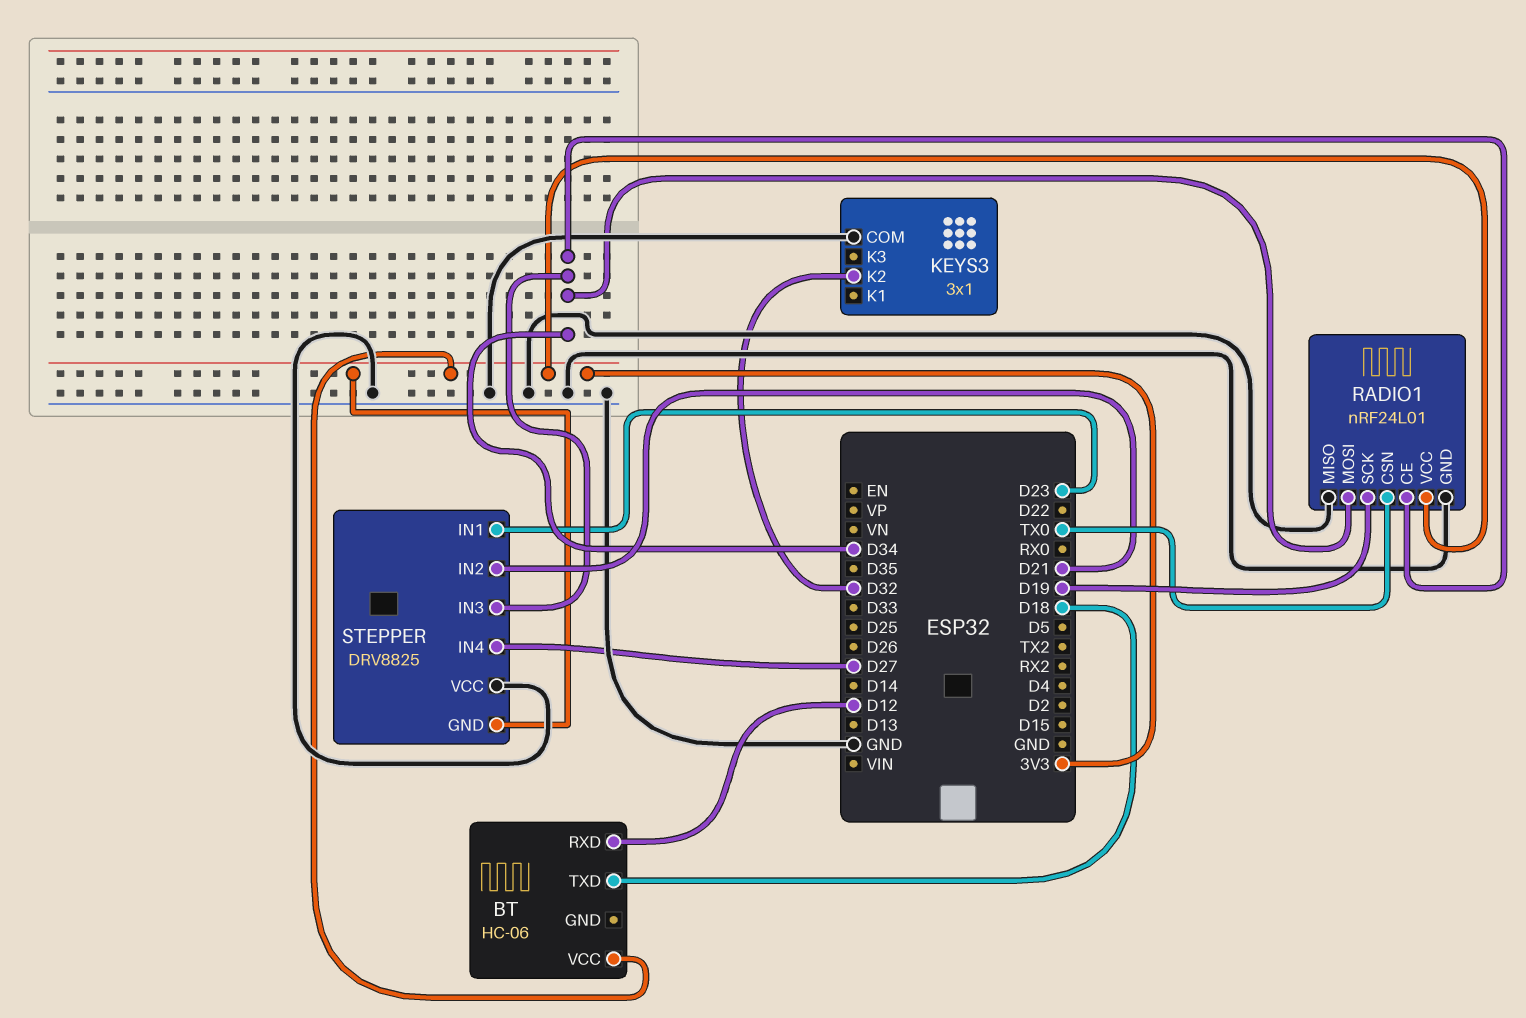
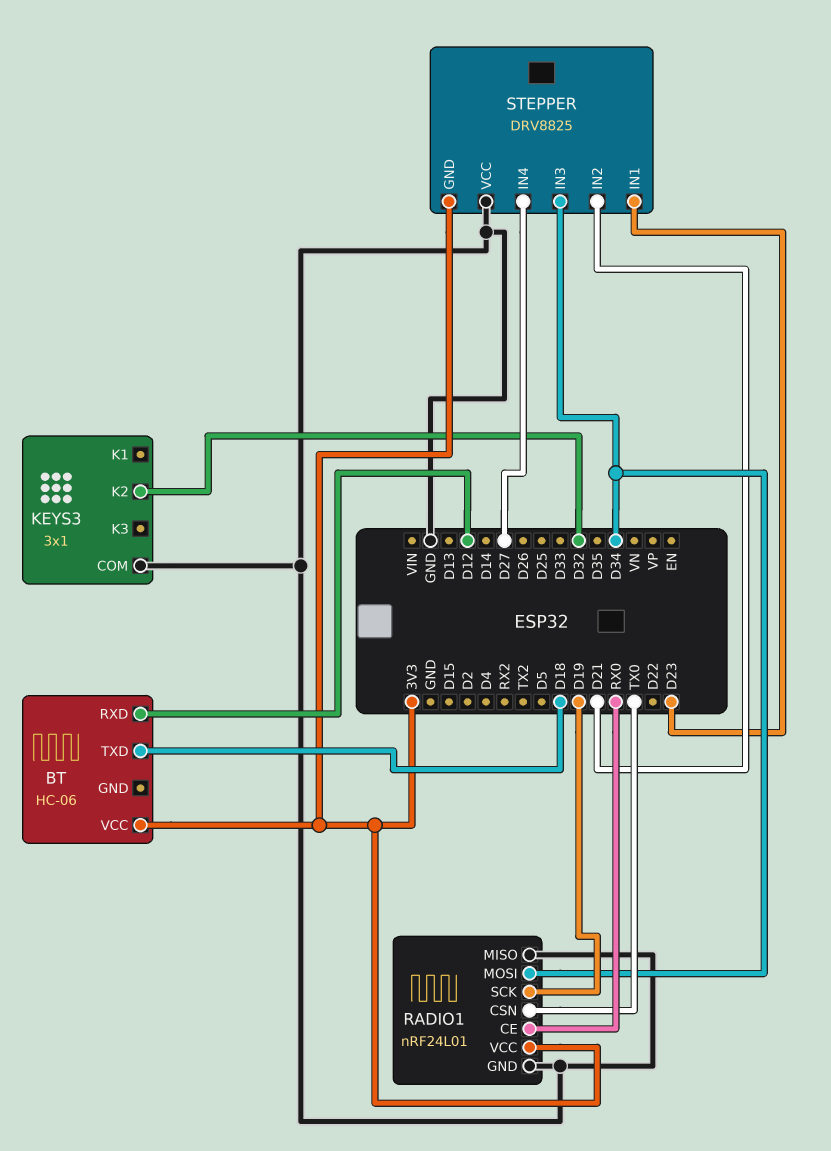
RADIO1 pin CE: D34 -> RX0

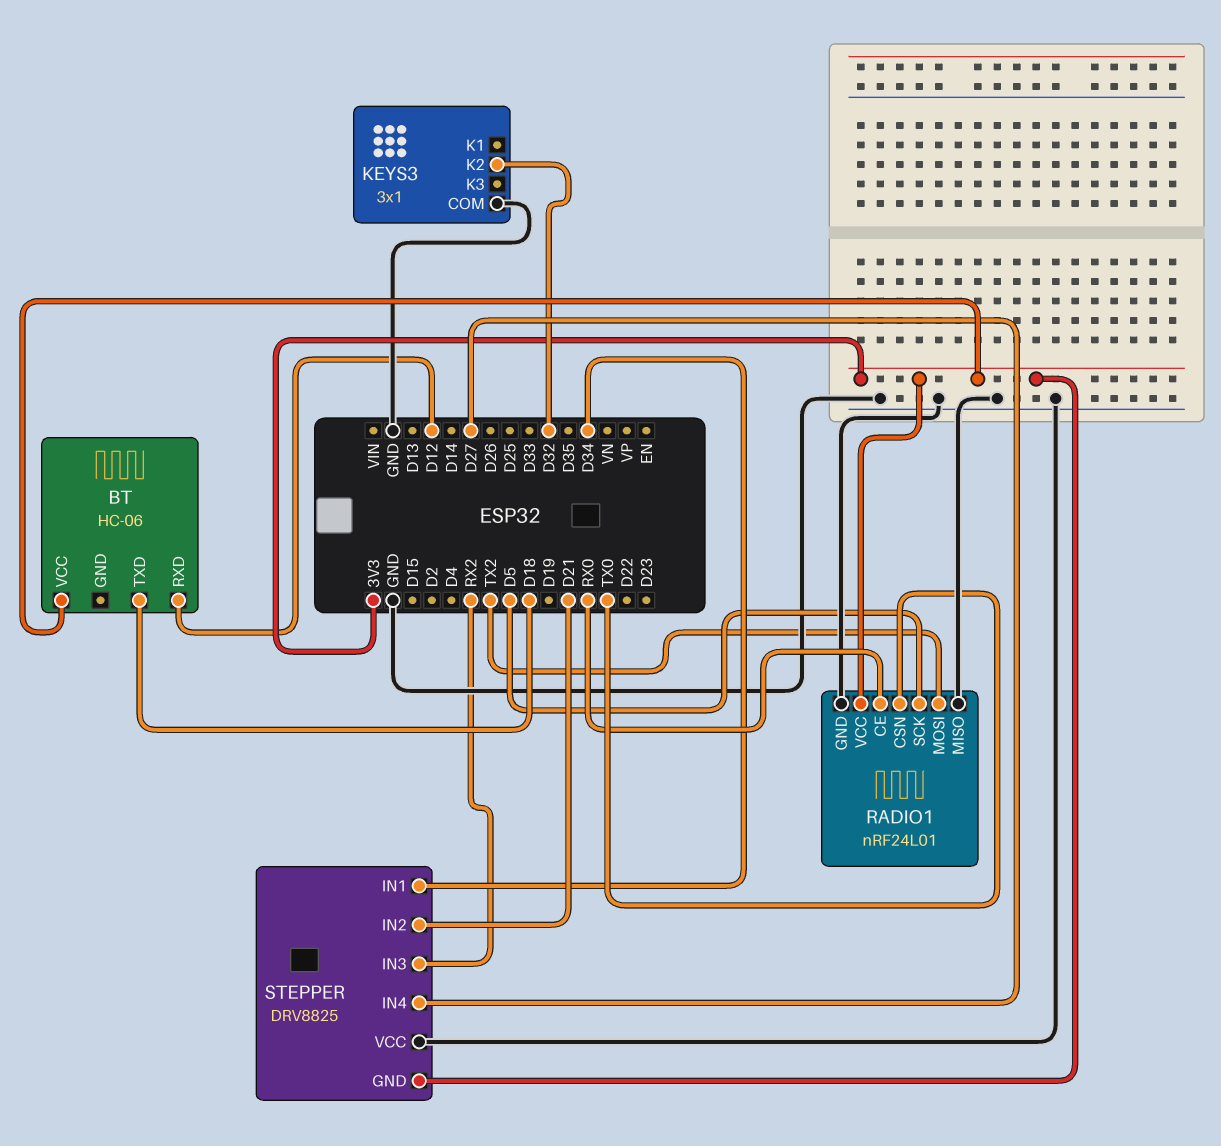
RADIO1 pin MOSI: D34 -> TX2
RADIO1 pin SCK: D19 -> D5
STEPPER pin IN1: D23 -> D34
STEPPER pin IN3: D34 -> RX2

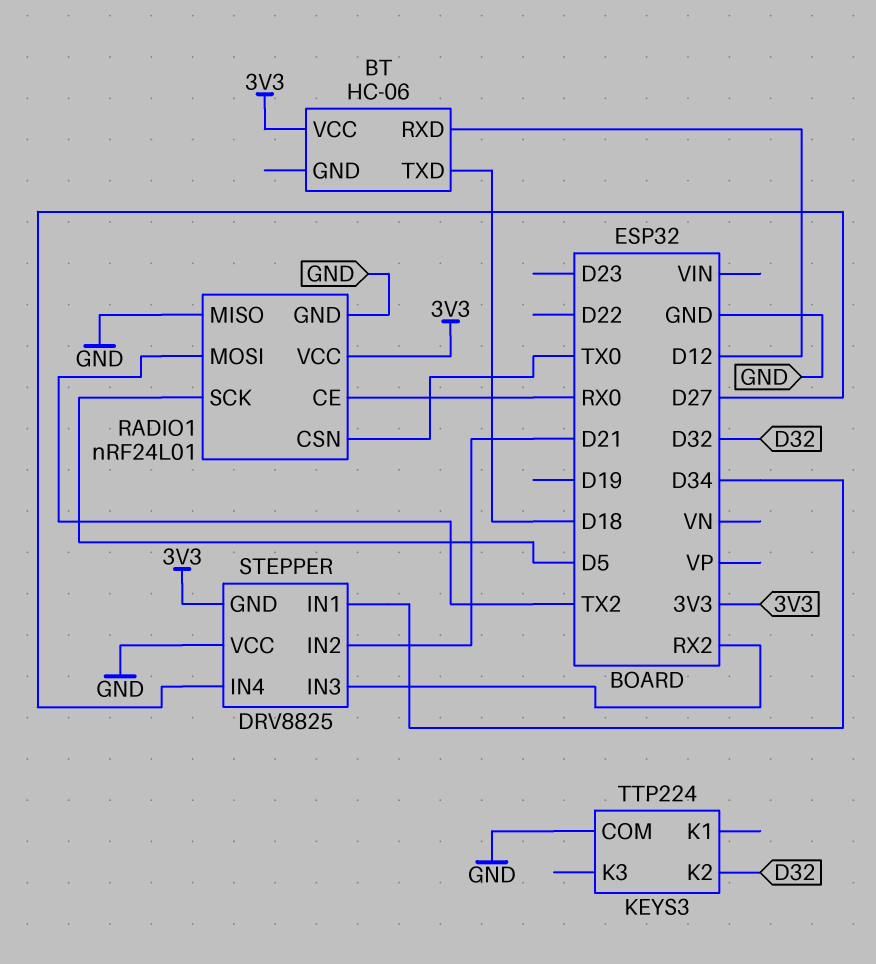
KEYS3: 3x1 -> TTP224

